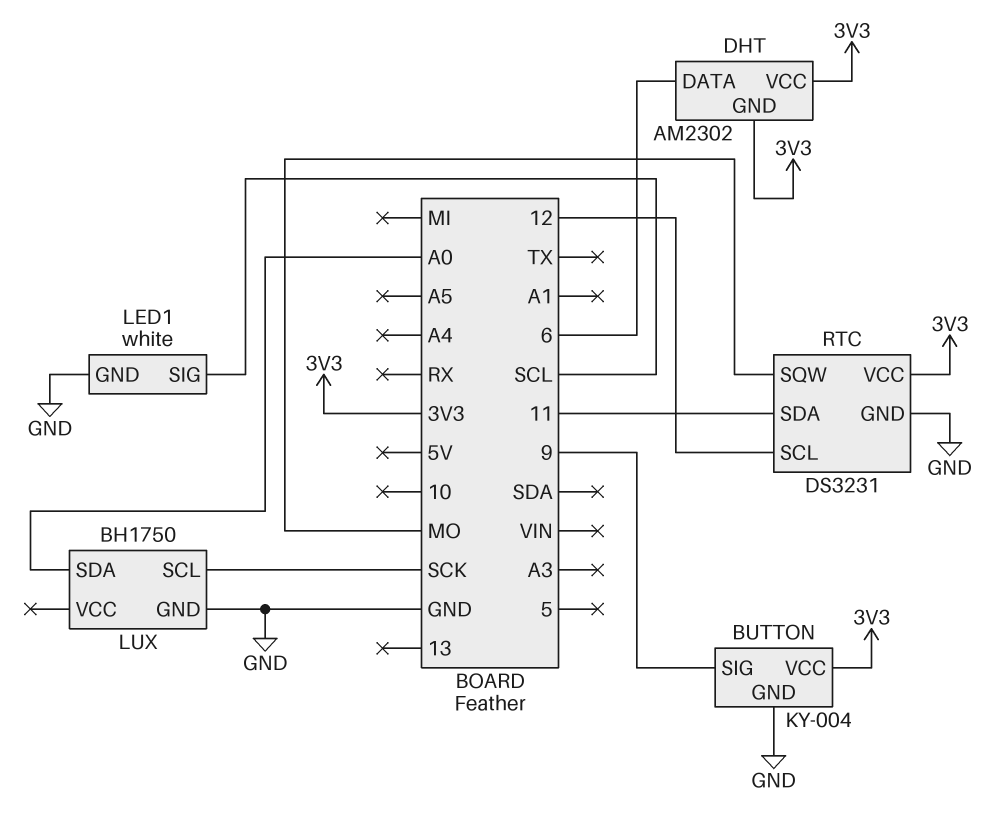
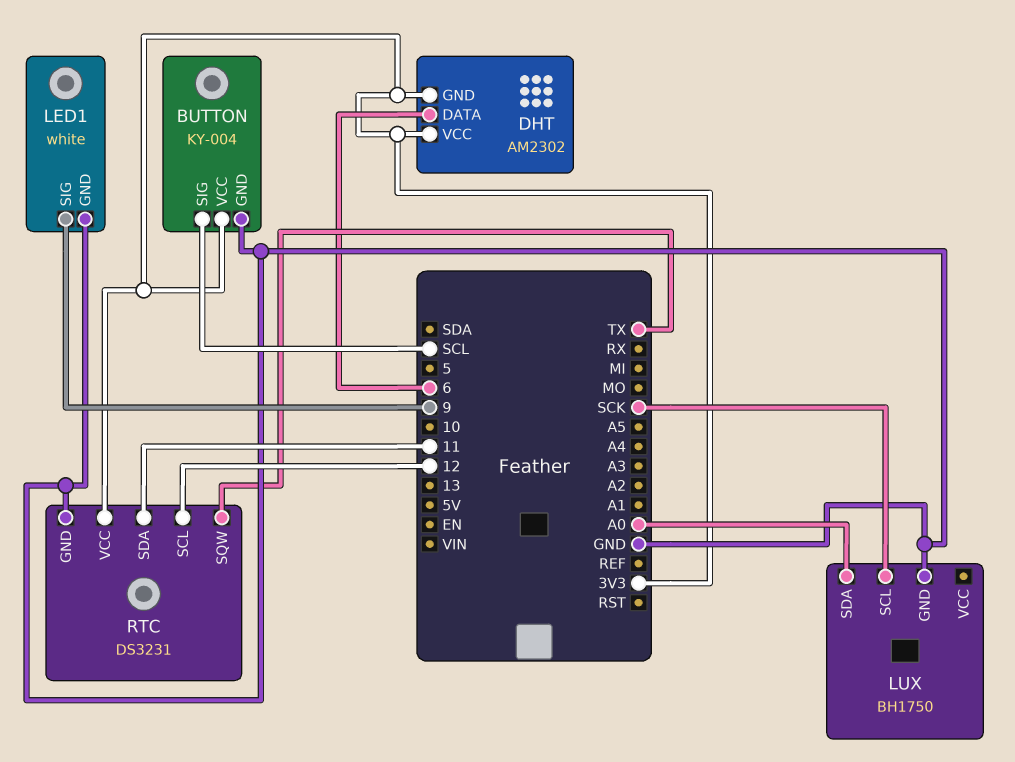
BUTTON pin SIG: 9 -> SCL
LED1 pin SIG: SCL -> 9
RTC pin SQW: MO -> TX

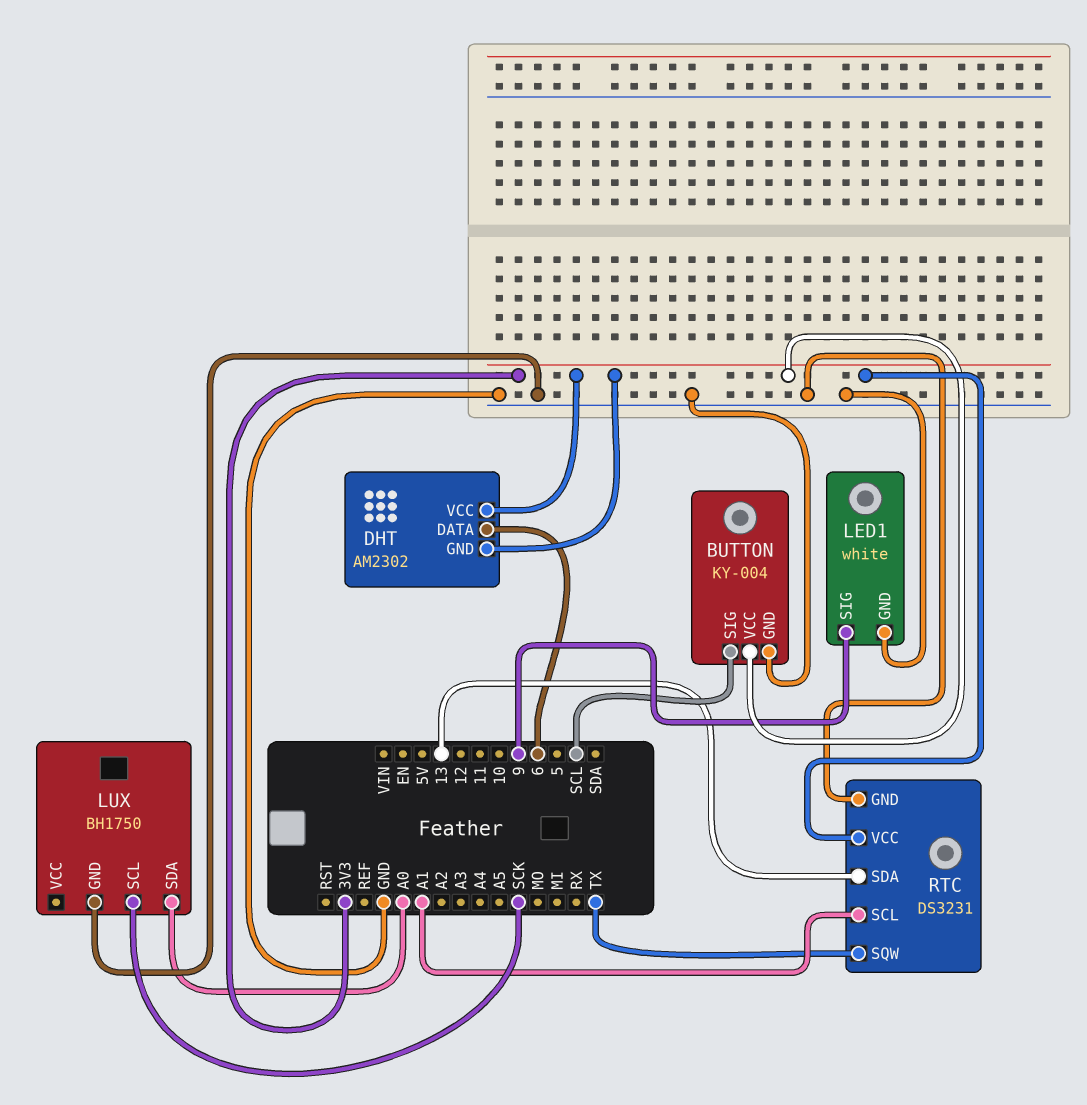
RTC pin SCL: 12 -> A1
RTC pin SDA: 11 -> 13

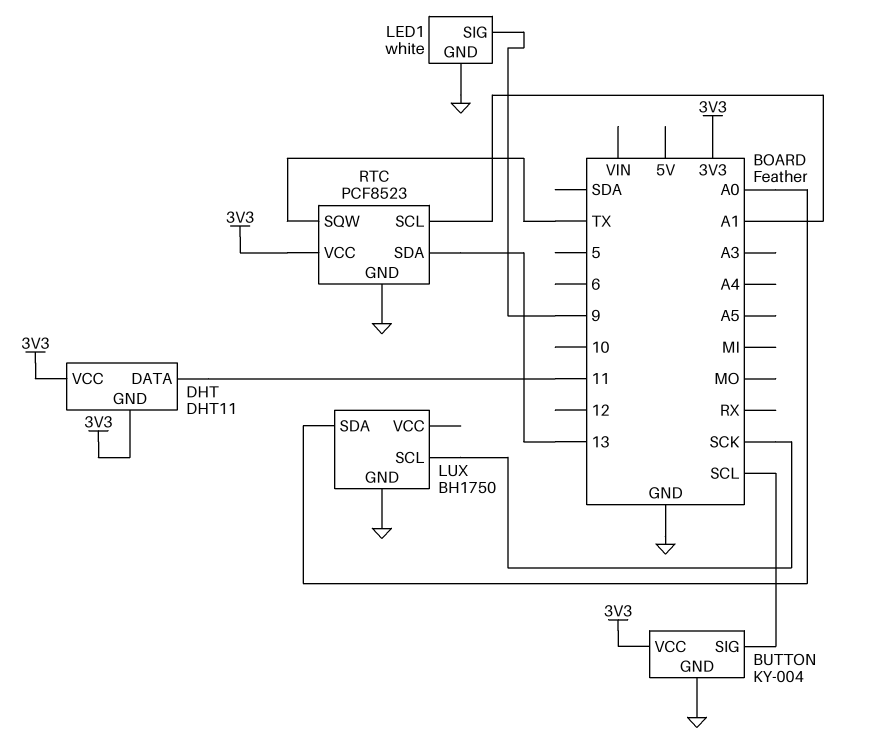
DHT: AM2302 -> DHT11
DHT pin DATA: 6 -> 11
RTC: DS3231 -> PCF8523

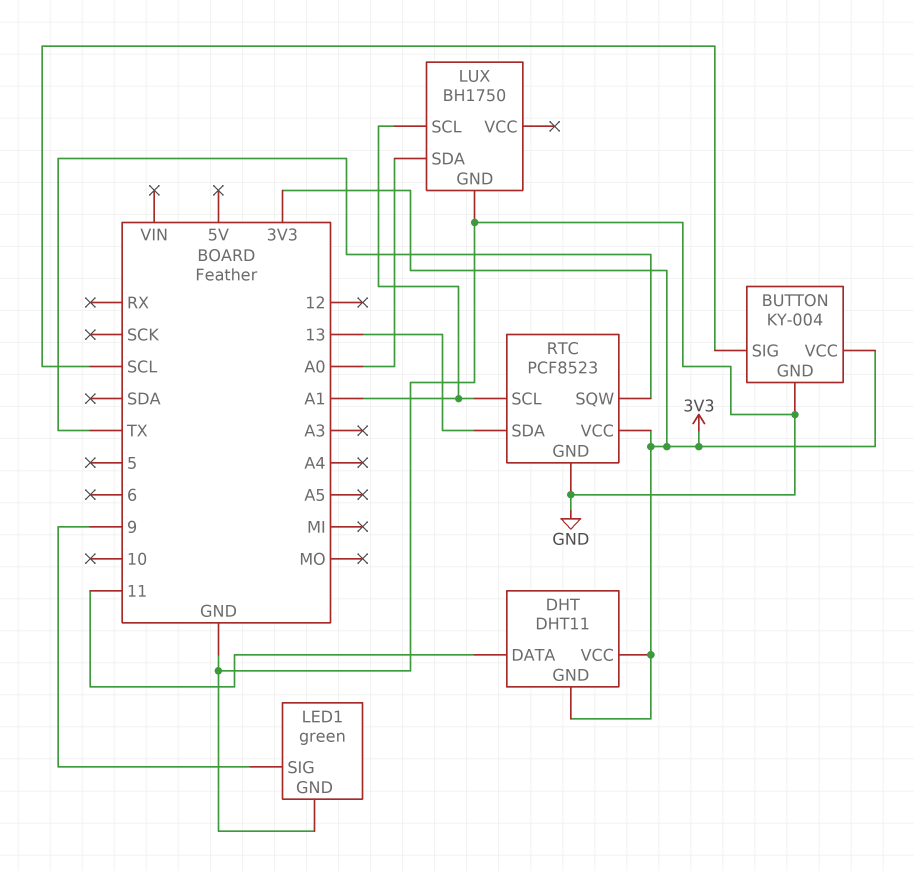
LED1: white -> green
LUX pin SCL: SCK -> A1

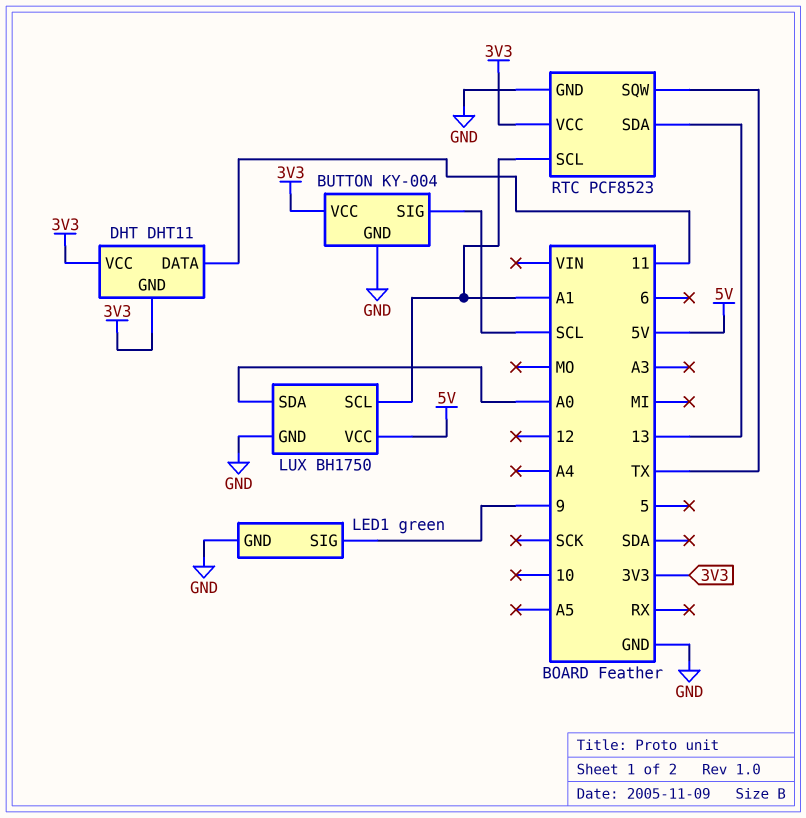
LUX pin VCC: none -> 5V

